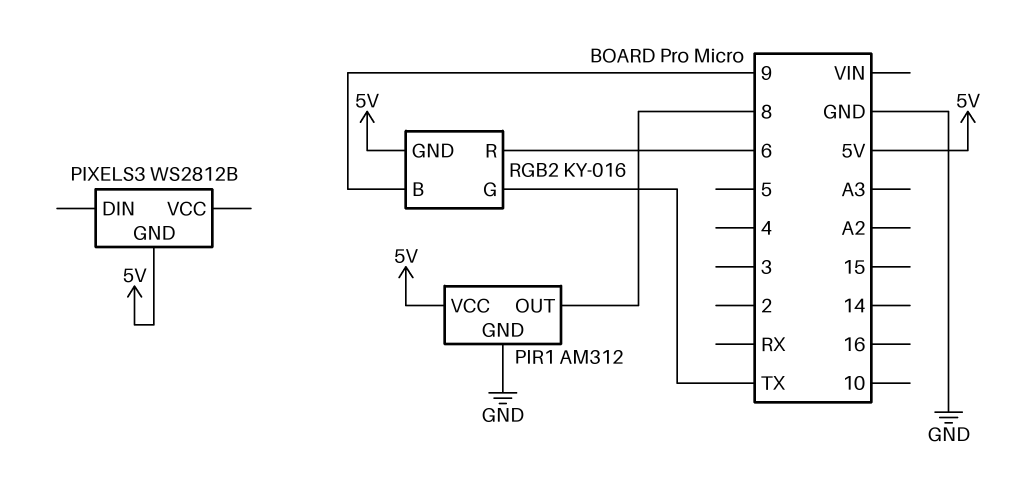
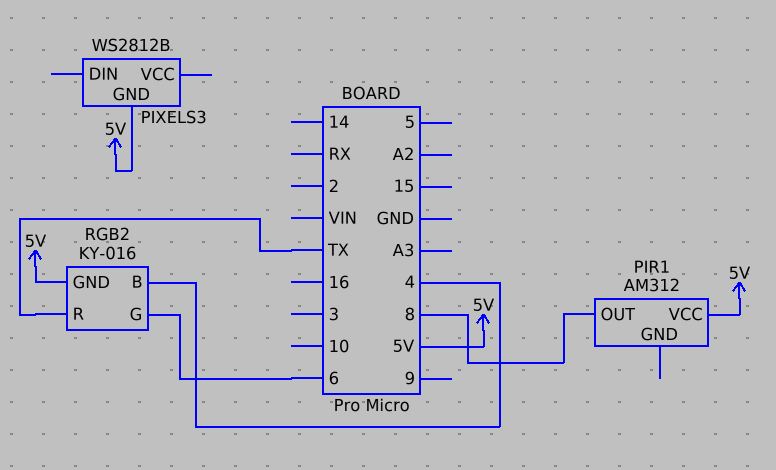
PIR1 pin GND: GND -> none
RGB2 pin B: 9 -> 4
RGB2 pin G: TX -> 6
RGB2 pin R: 6 -> TX

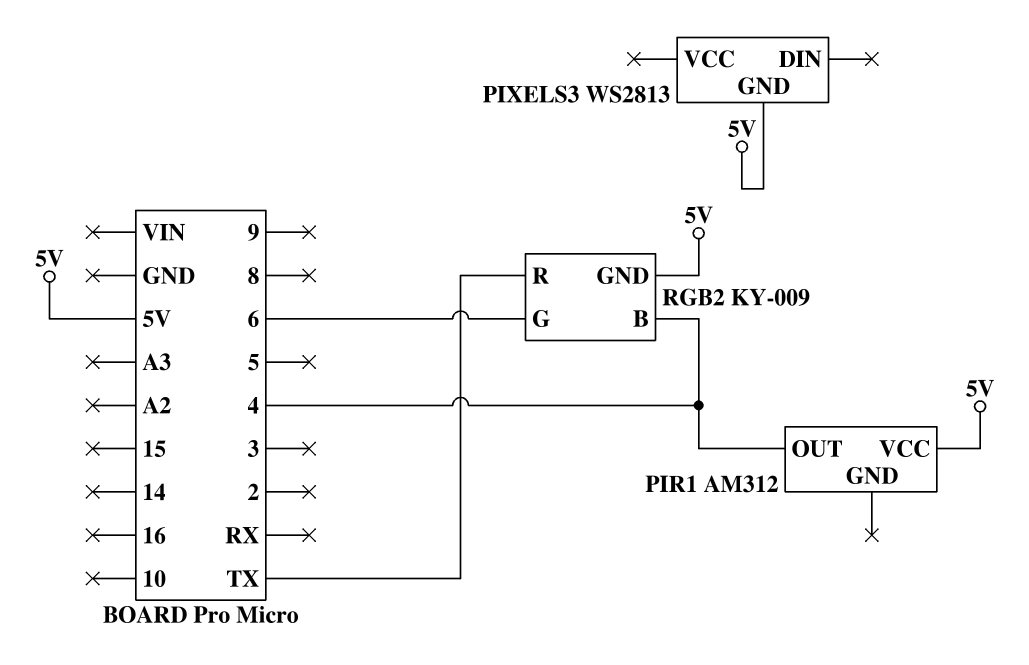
PIR1 pin OUT: 8 -> 4
PIXELS3: WS2812B -> WS2813
RGB2: KY-016 -> KY-009

